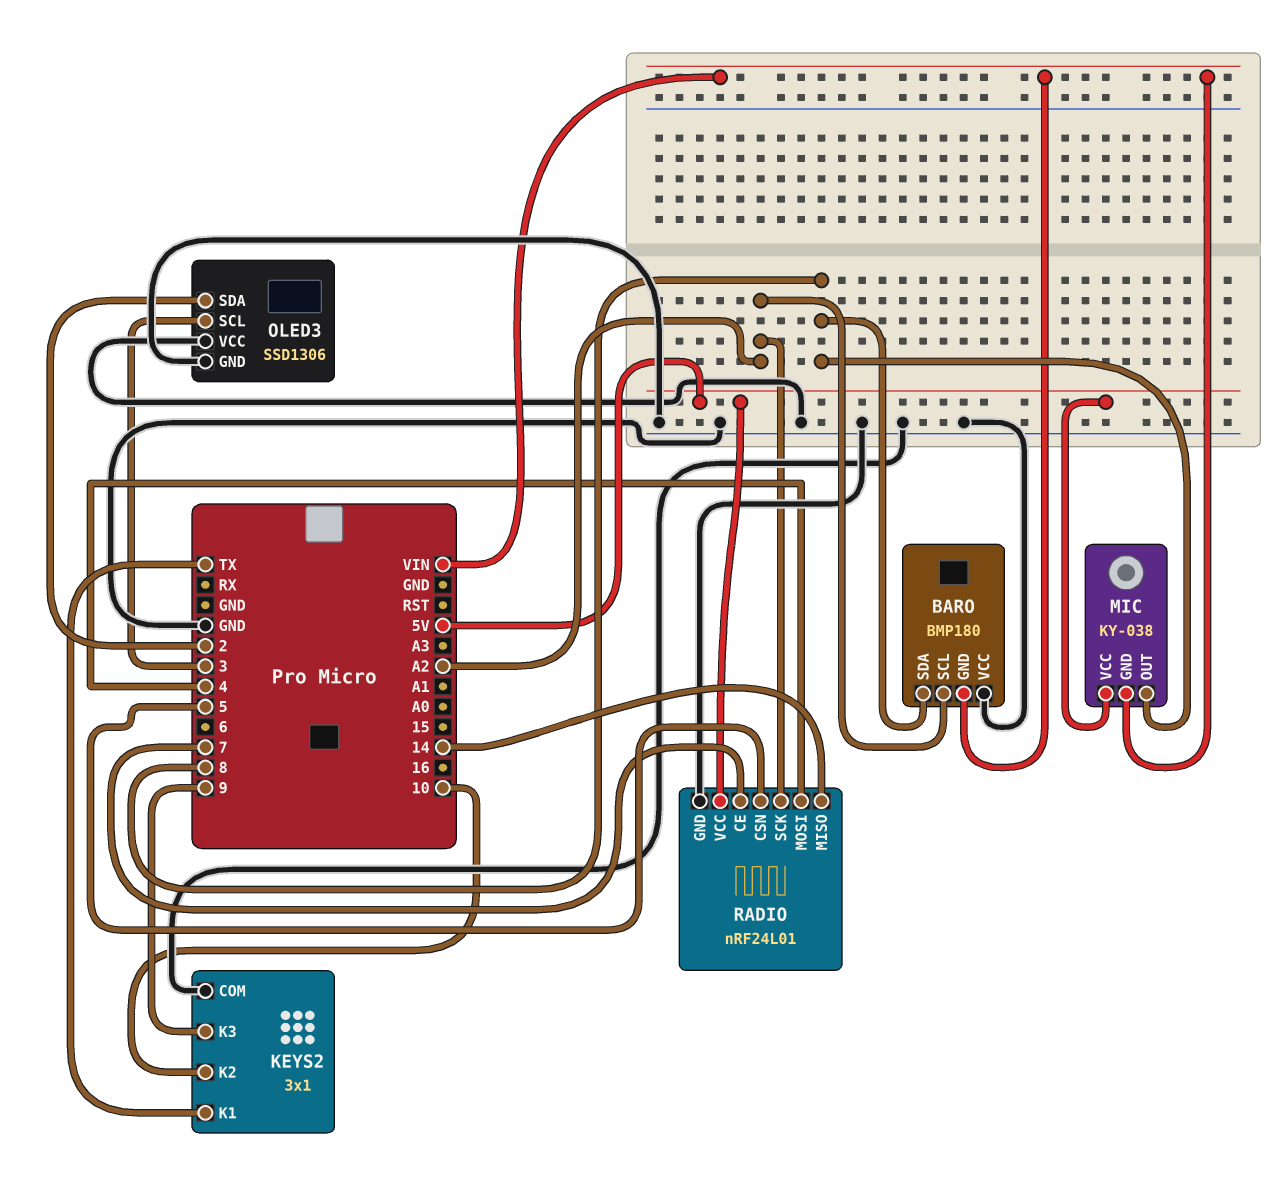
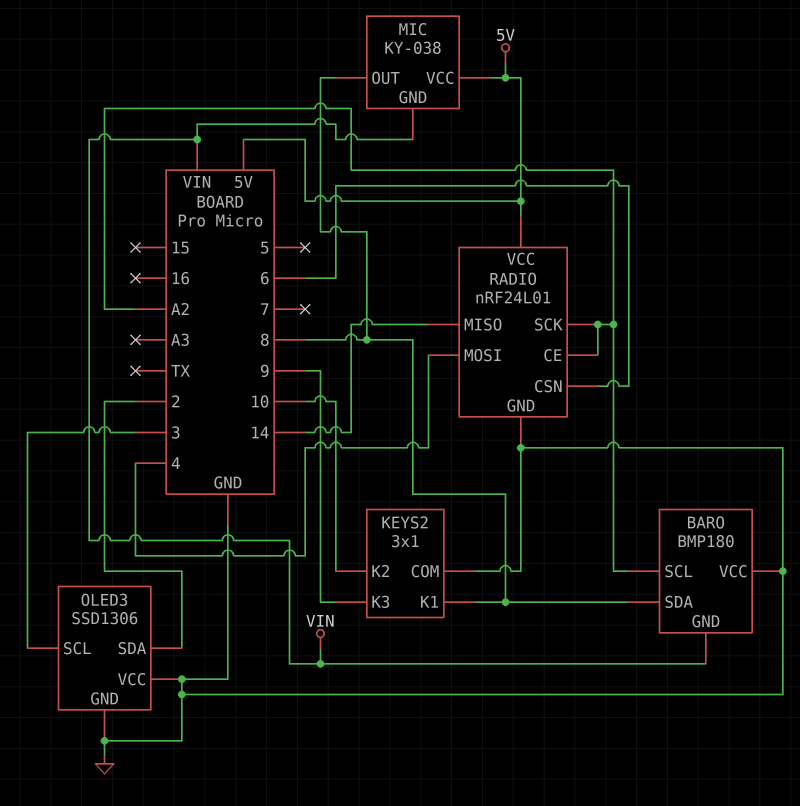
KEYS2 pin K1: TX -> 8
RADIO pin CE: 7 -> A2
RADIO pin CSN: 5 -> 6

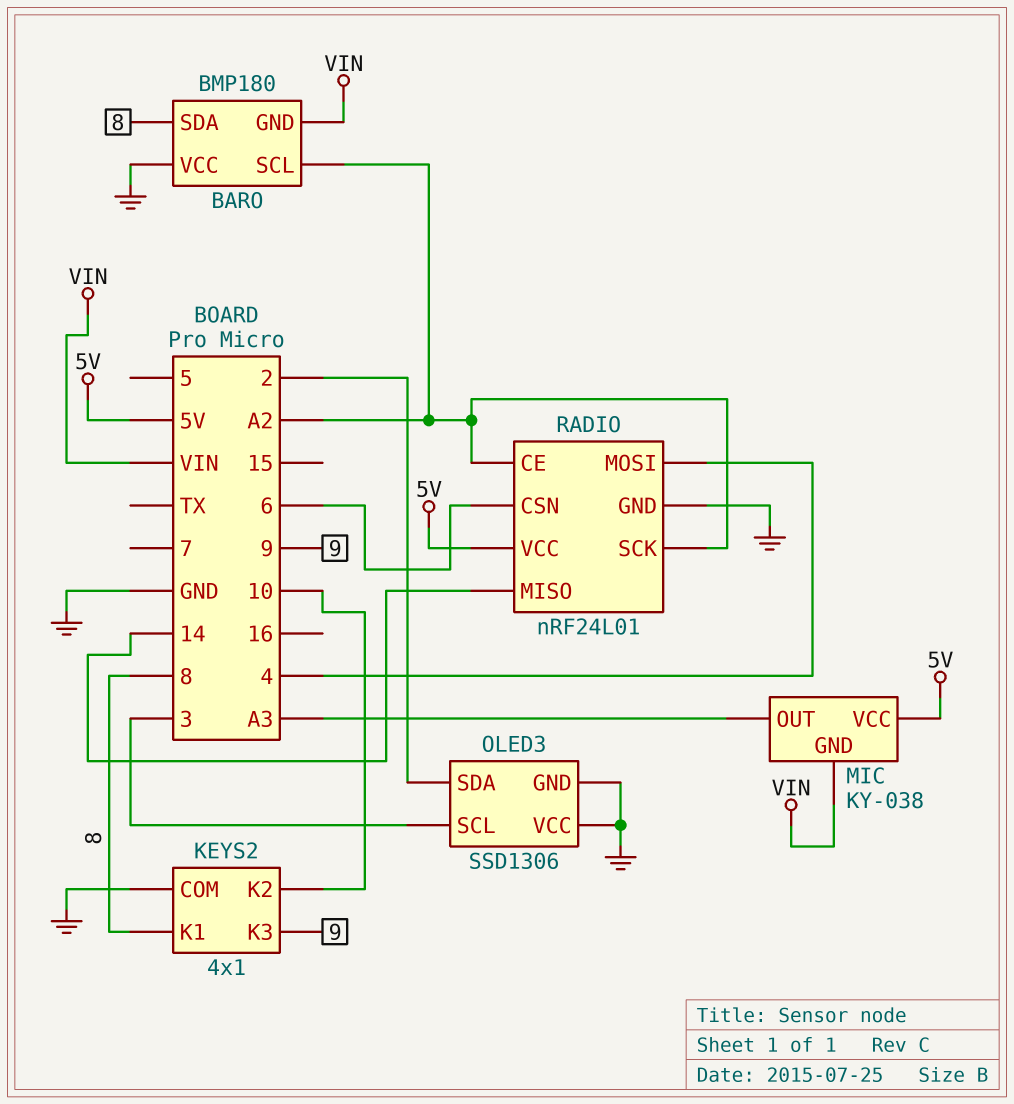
KEYS2: 3x1 -> 4x1
MIC pin OUT: 8 -> A3

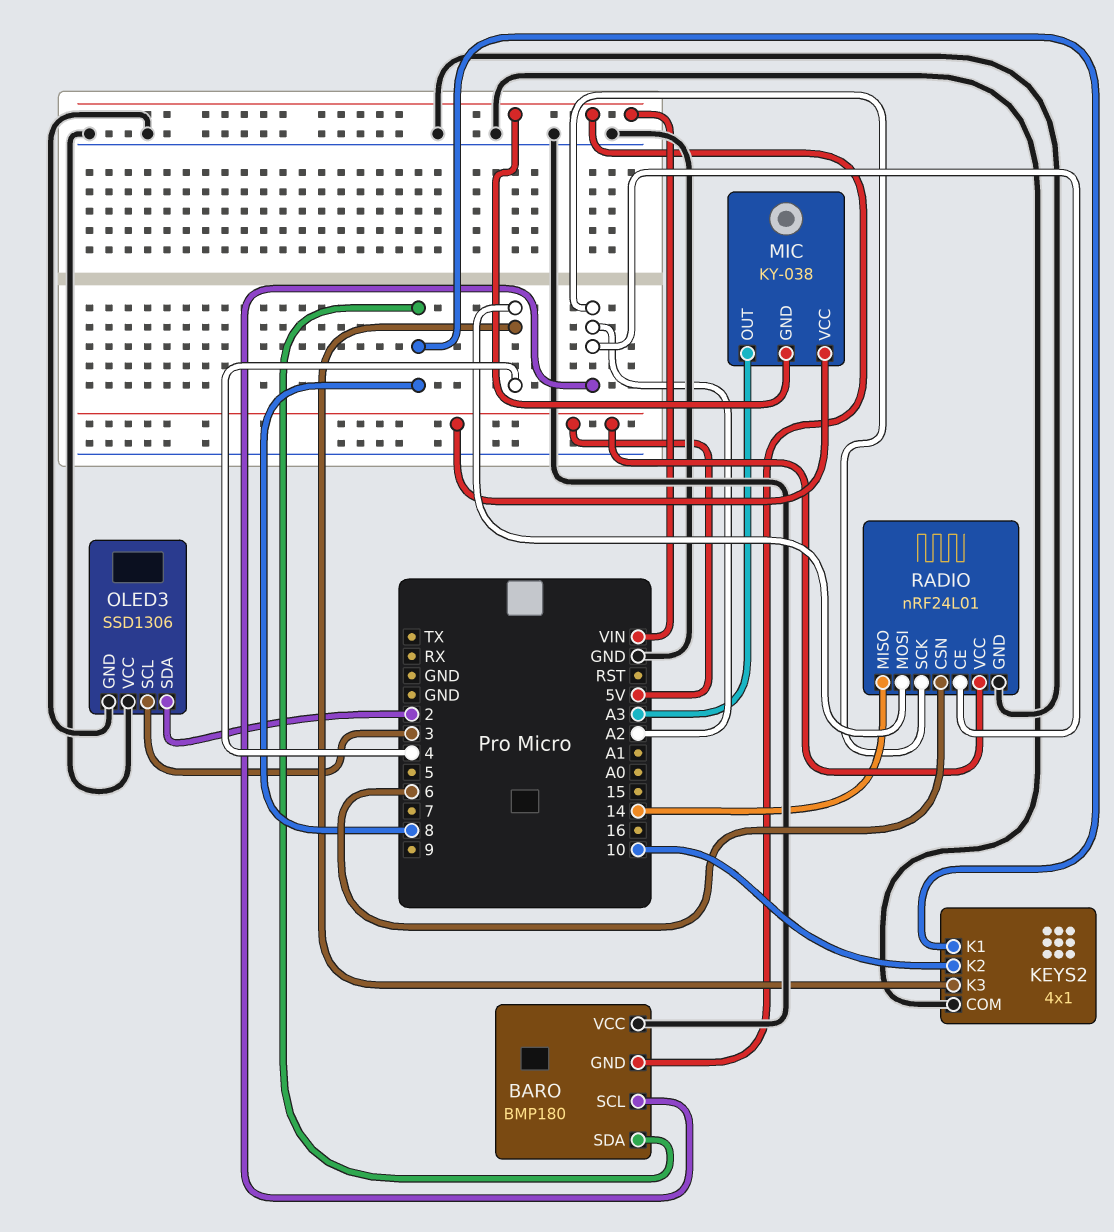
KEYS2 pin K3: 9 -> 4

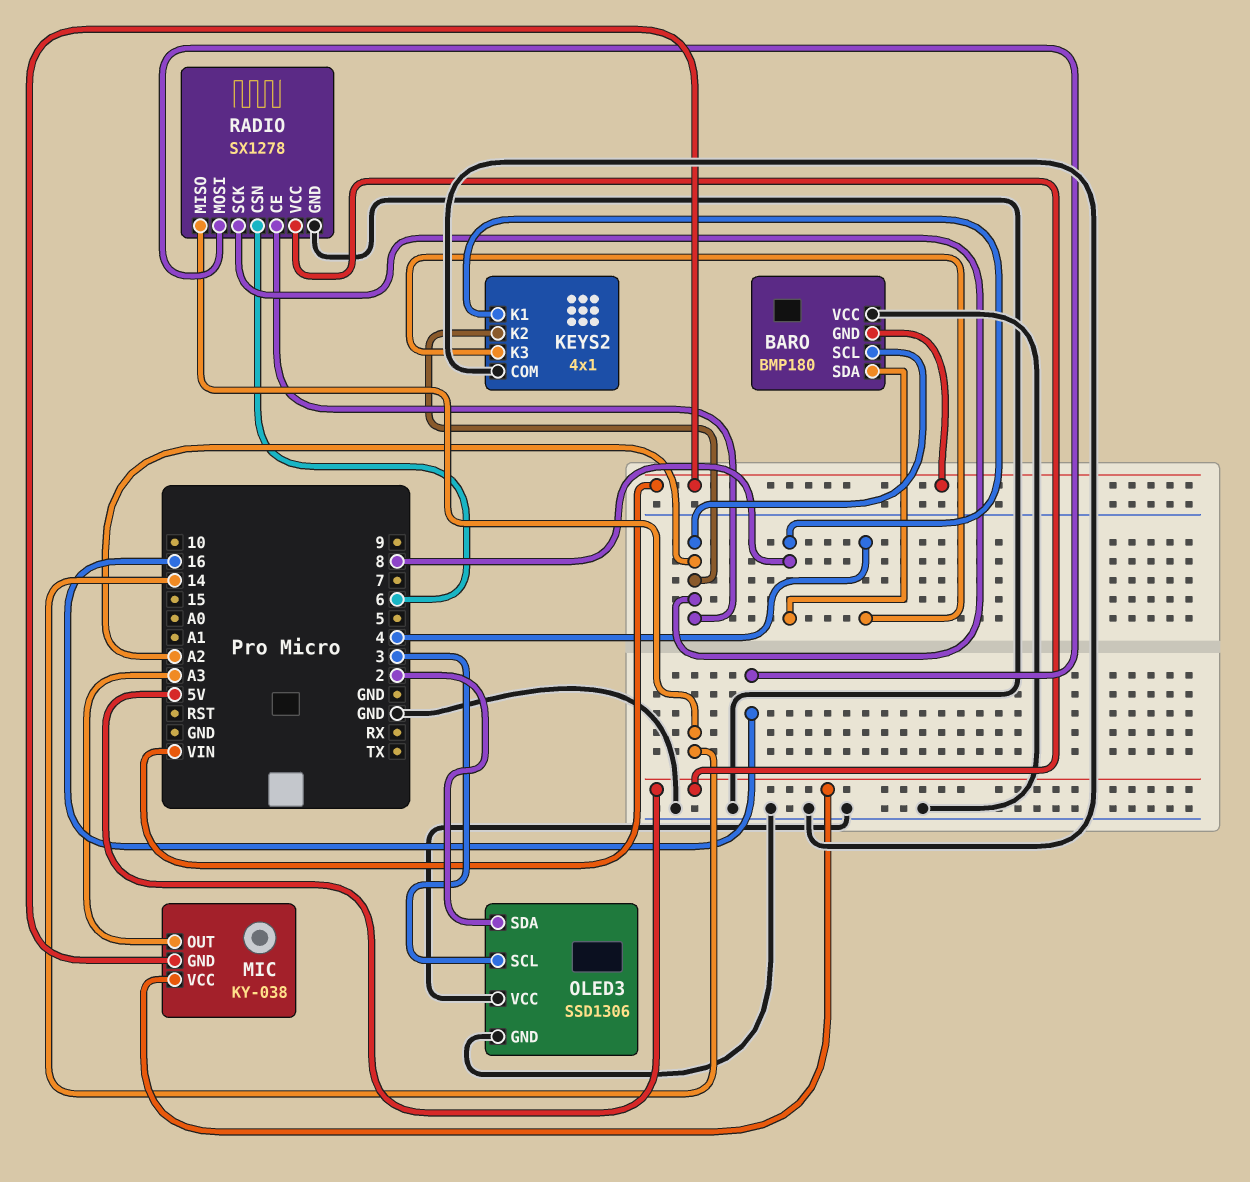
KEYS2 pin K2: 10 -> A2
RADIO: nRF24L01 -> SX1278
RADIO pin MOSI: 4 -> 16

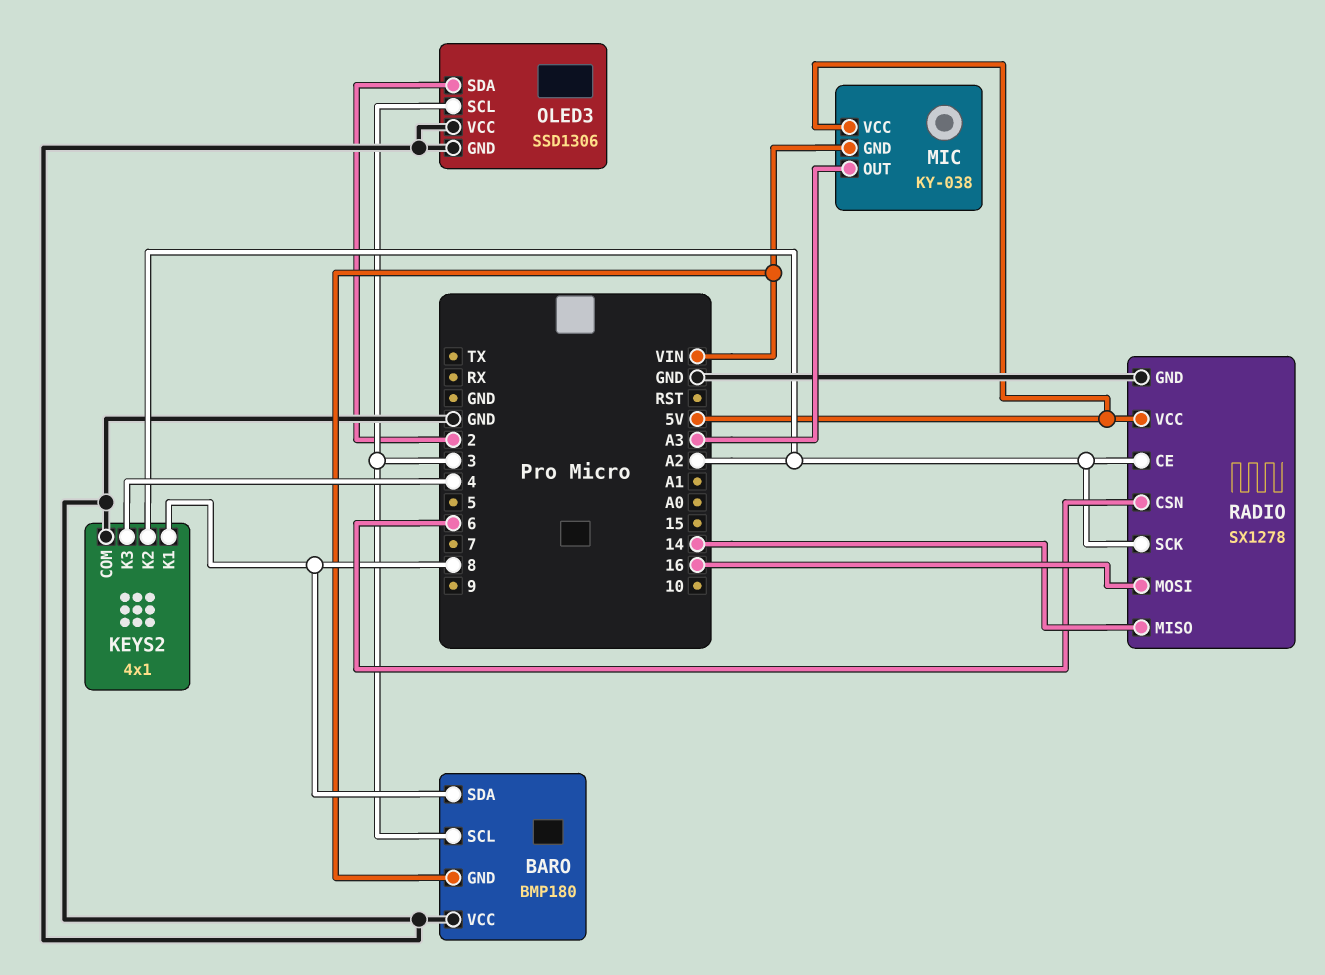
BARO pin SCL: A2 -> 3

